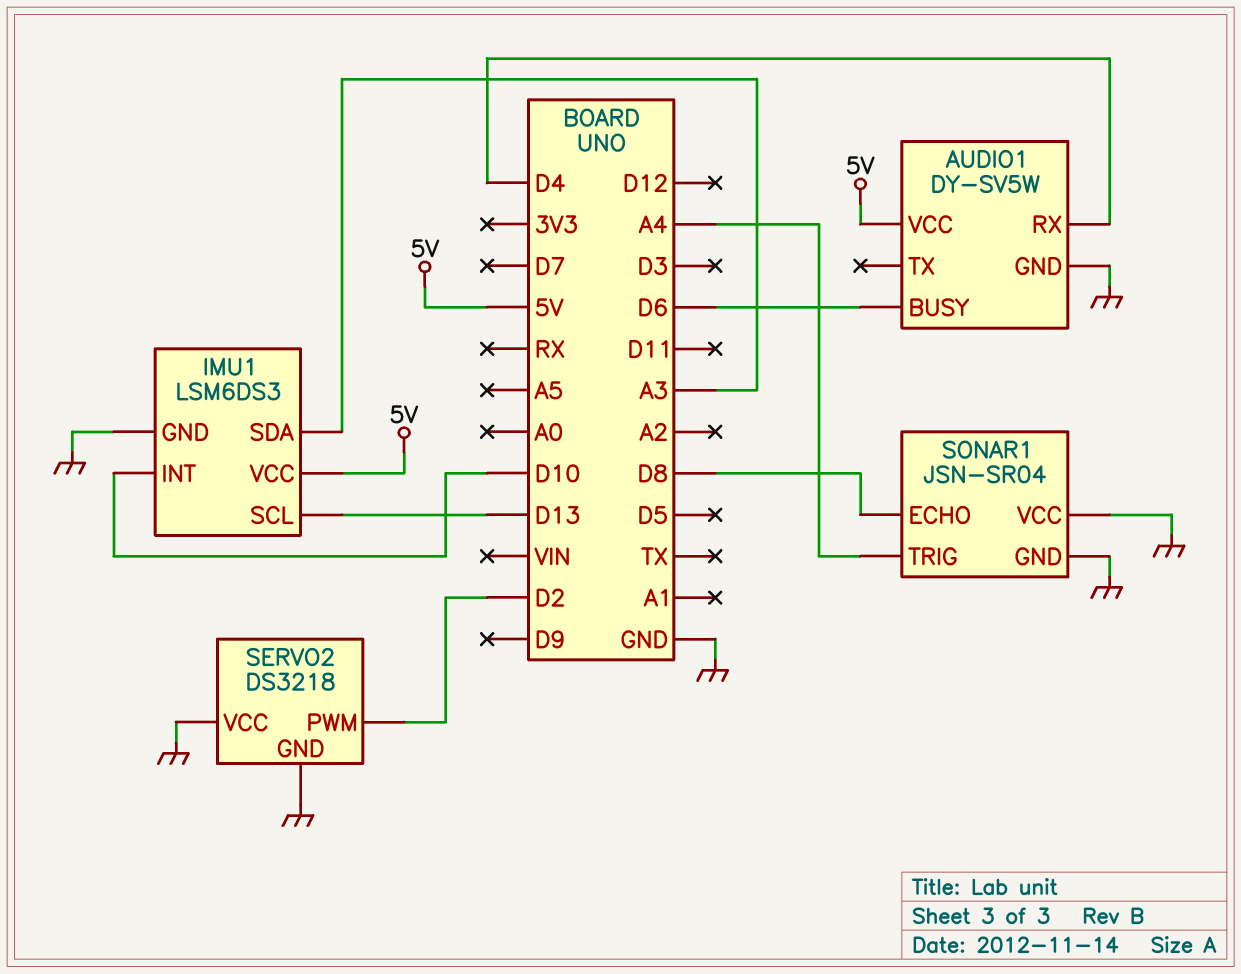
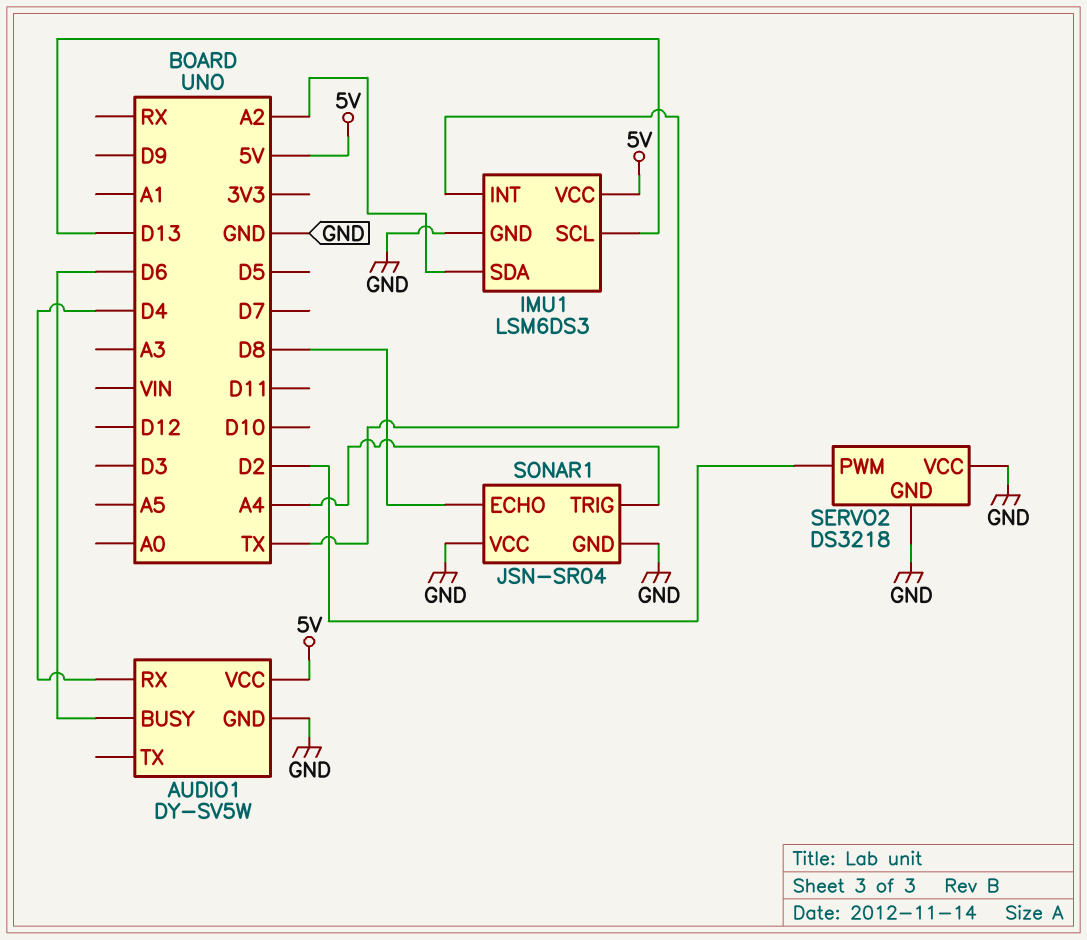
IMU1 pin INT: D10 -> TX
IMU1 pin SDA: A3 -> A2

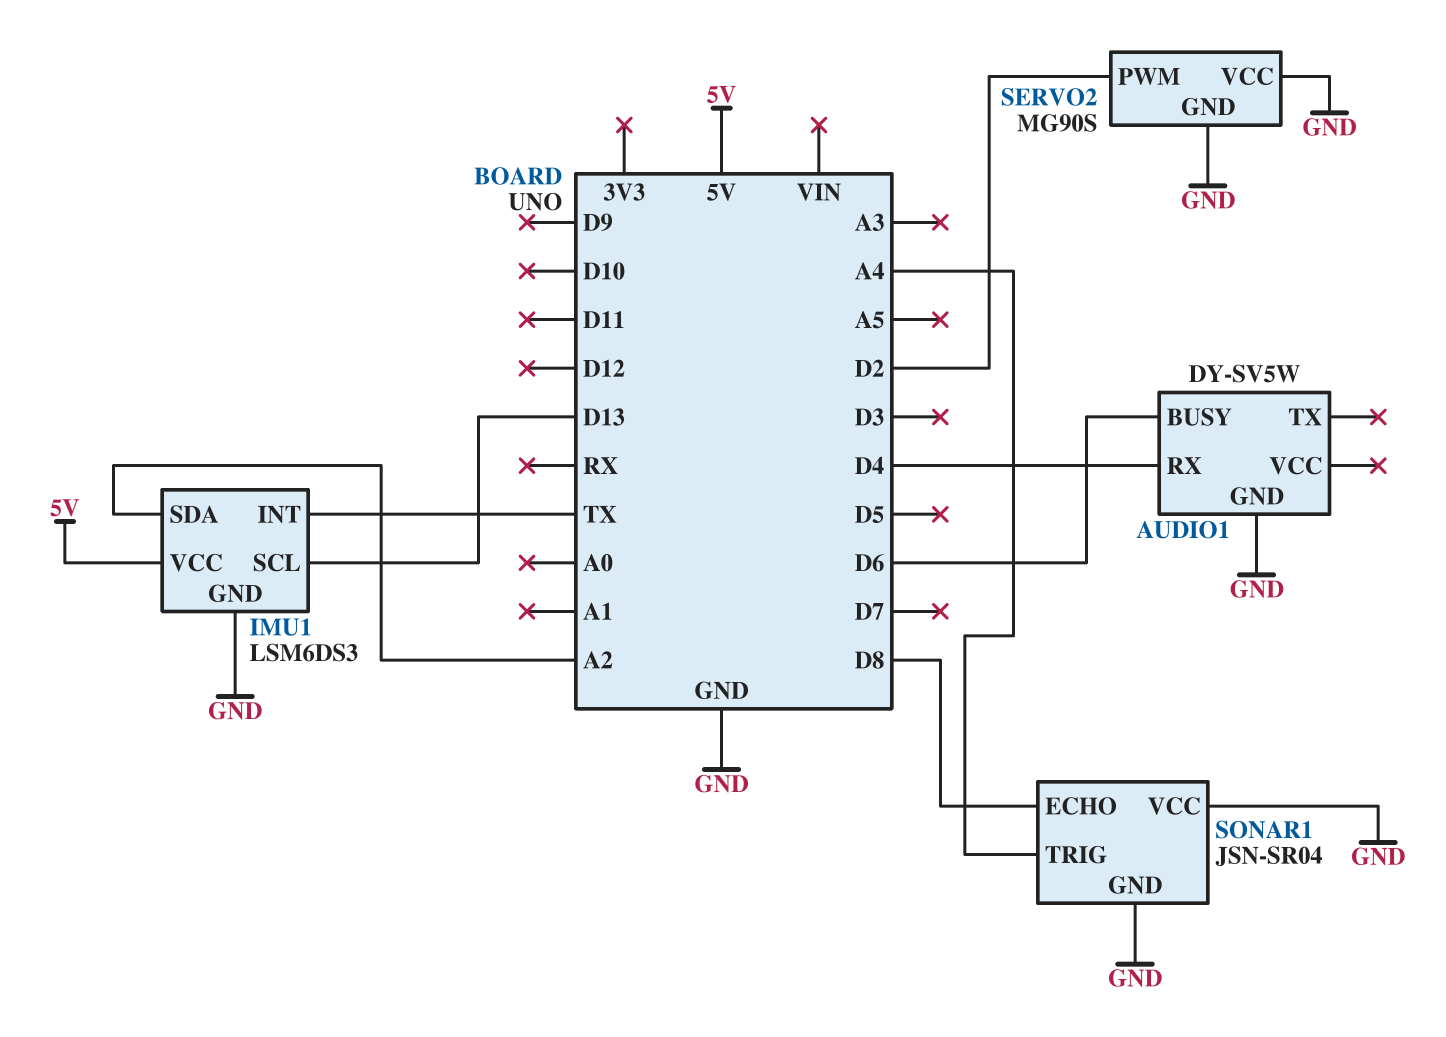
AUDIO1 pin VCC: 5V -> none
SERVO2: DS3218 -> MG90S

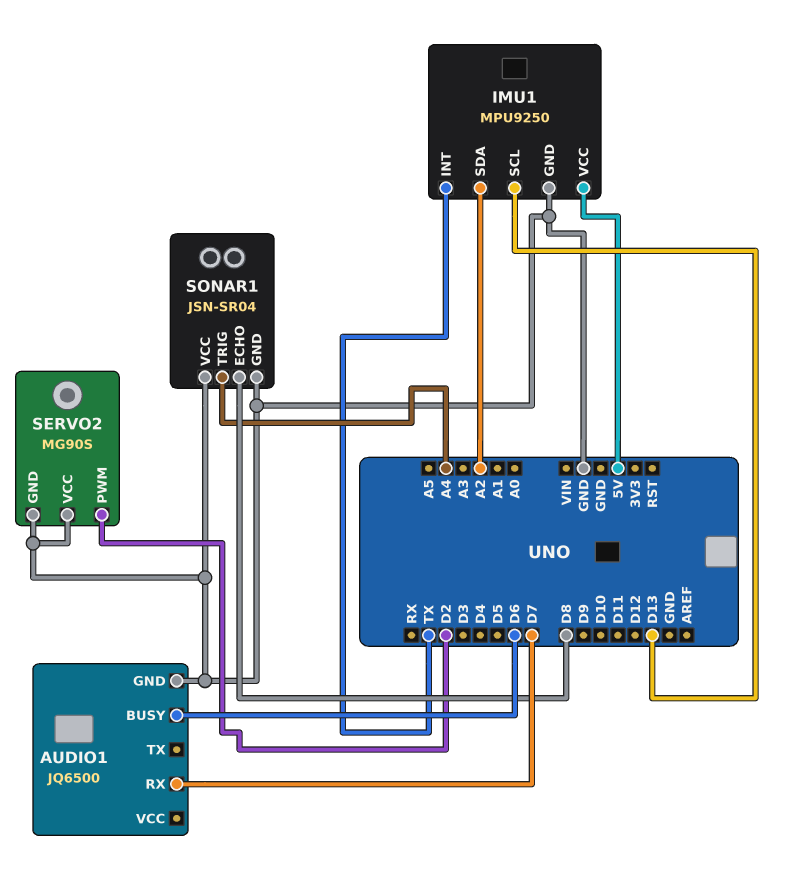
AUDIO1: DY-SV5W -> JQ6500
AUDIO1 pin RX: D4 -> D7
IMU1: LSM6DS3 -> MPU9250

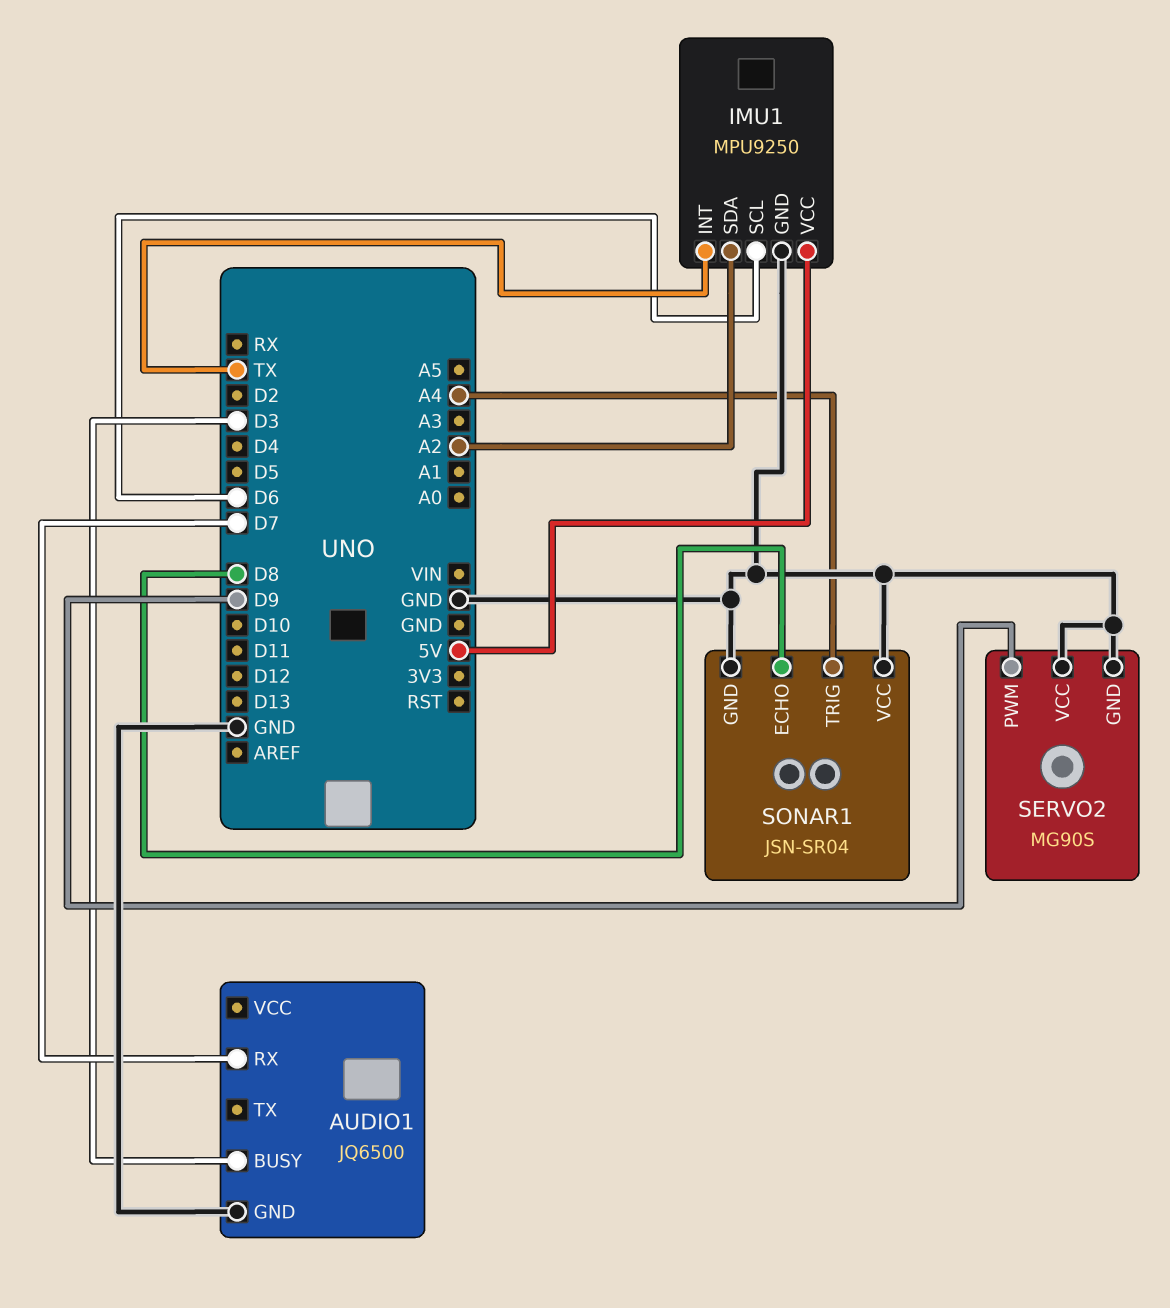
AUDIO1 pin BUSY: D6 -> D3
IMU1 pin SCL: D13 -> D6
SERVO2 pin PWM: D2 -> D9

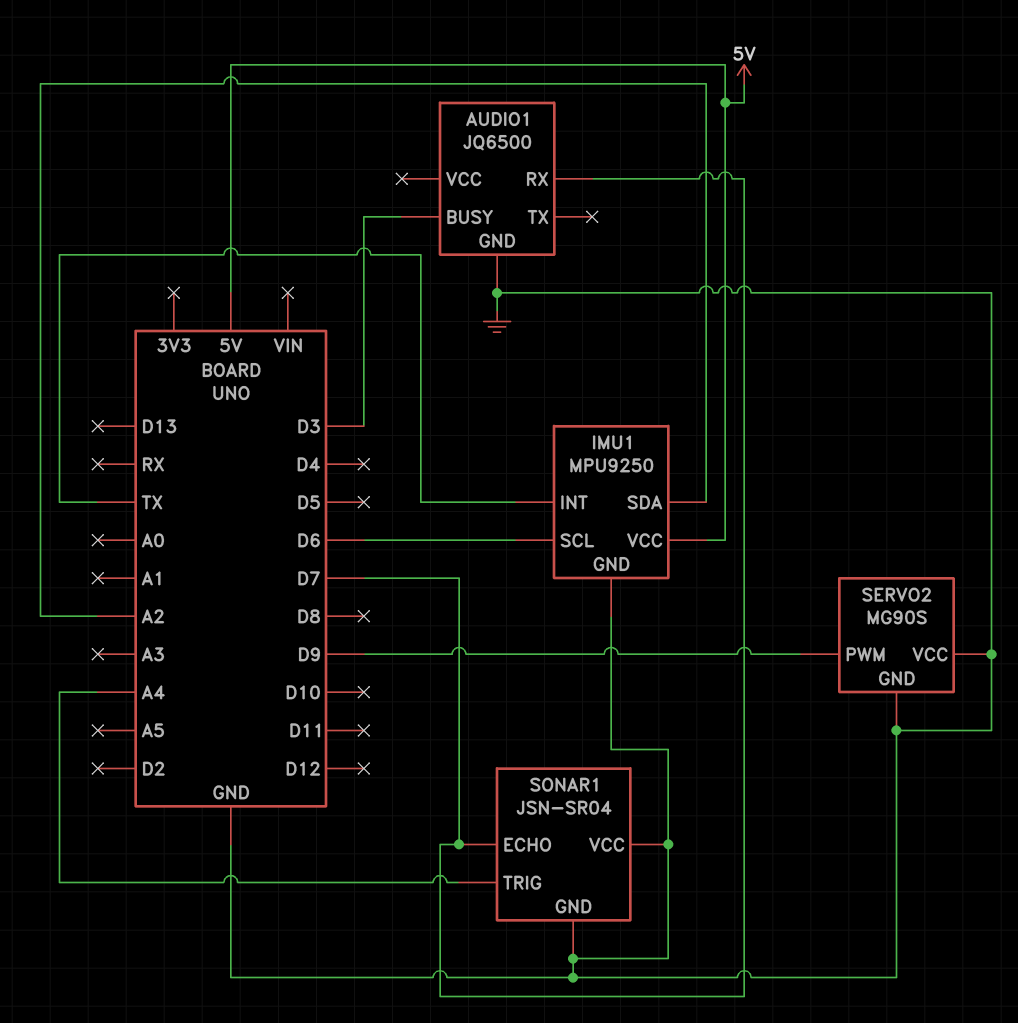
SONAR1 pin ECHO: D8 -> D7

